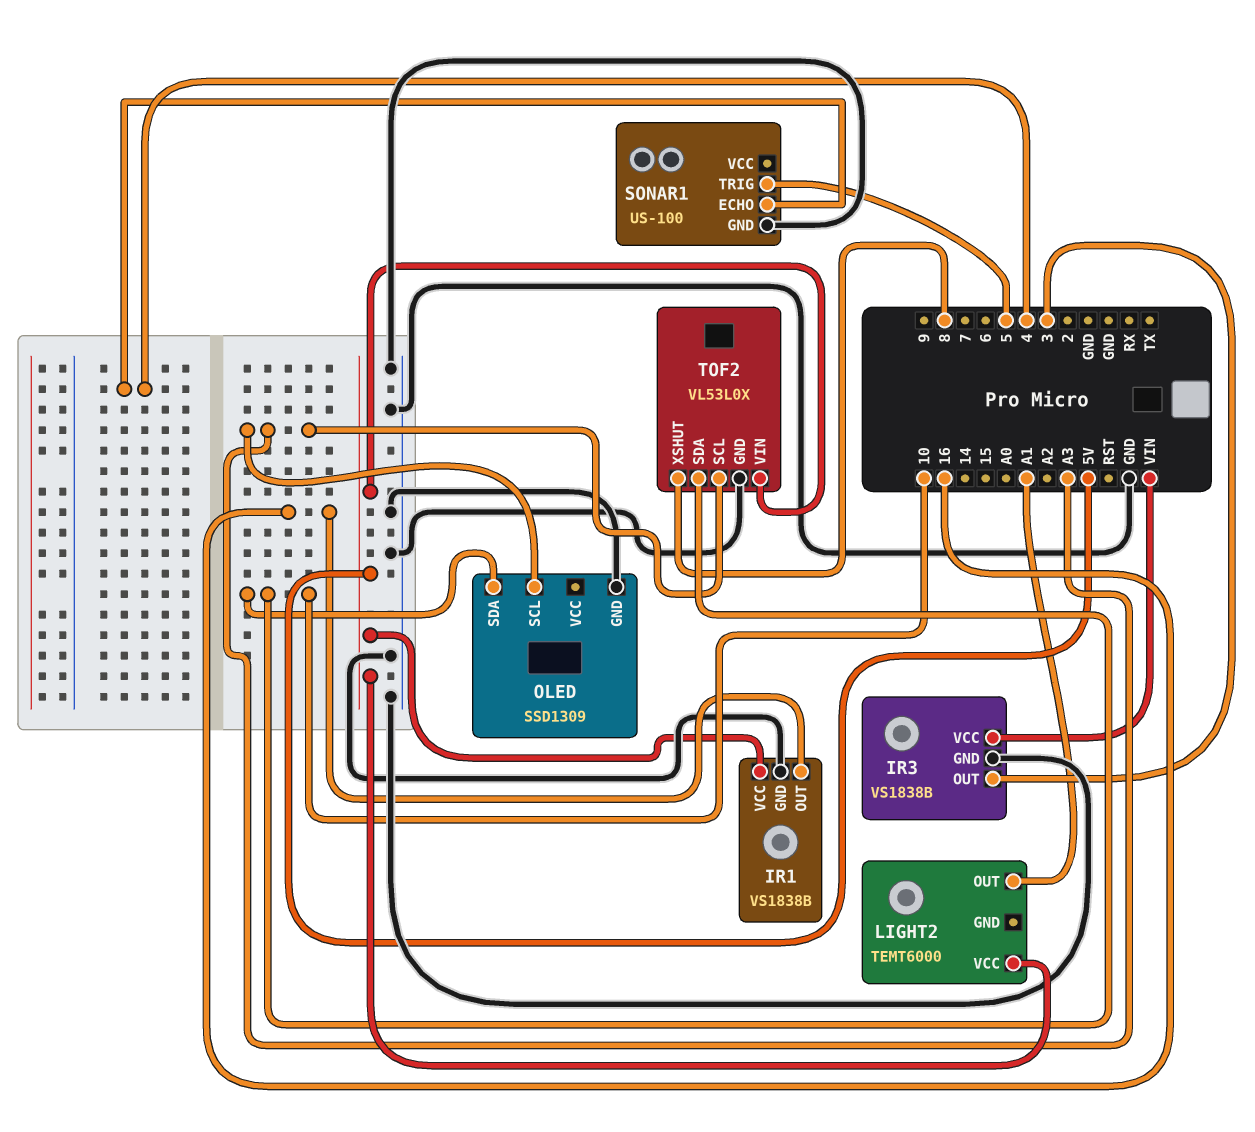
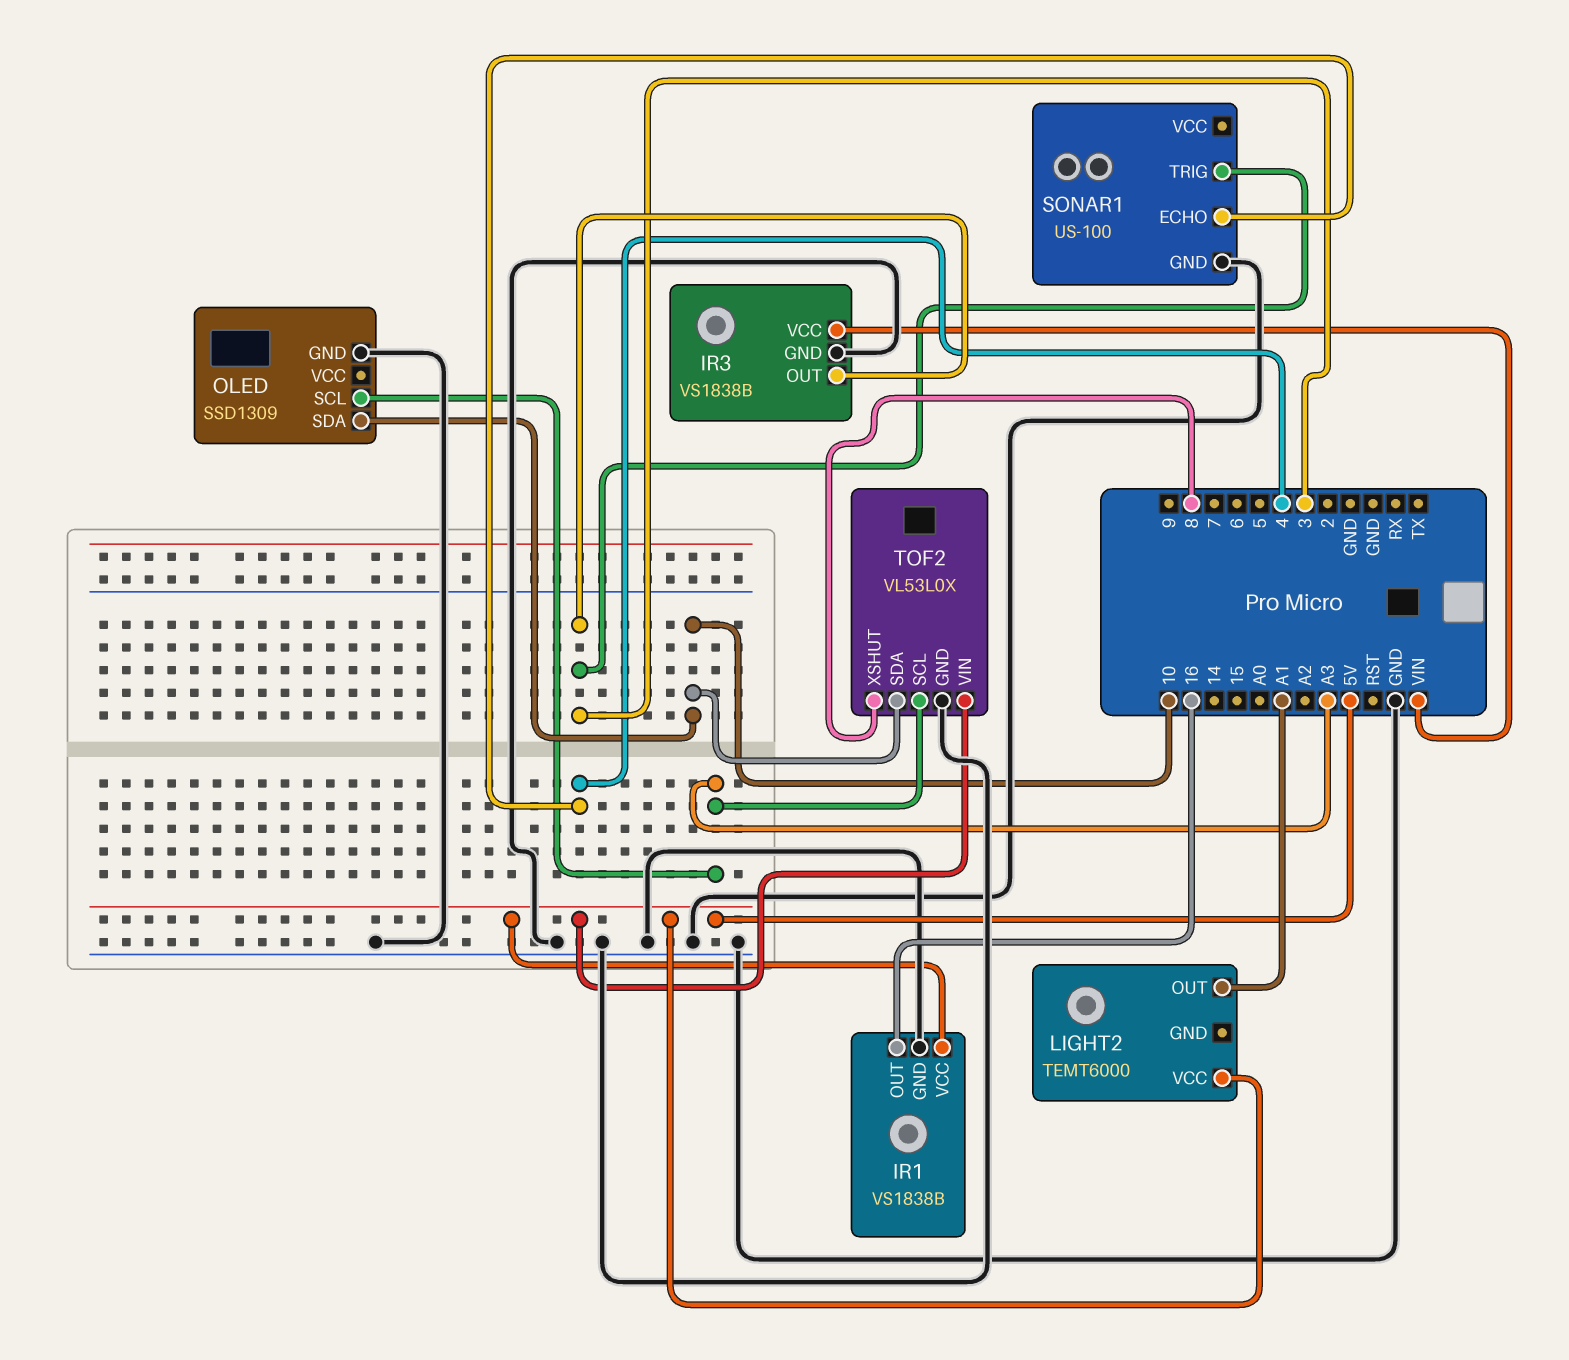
SONAR1 pin TRIG: 5 -> 3

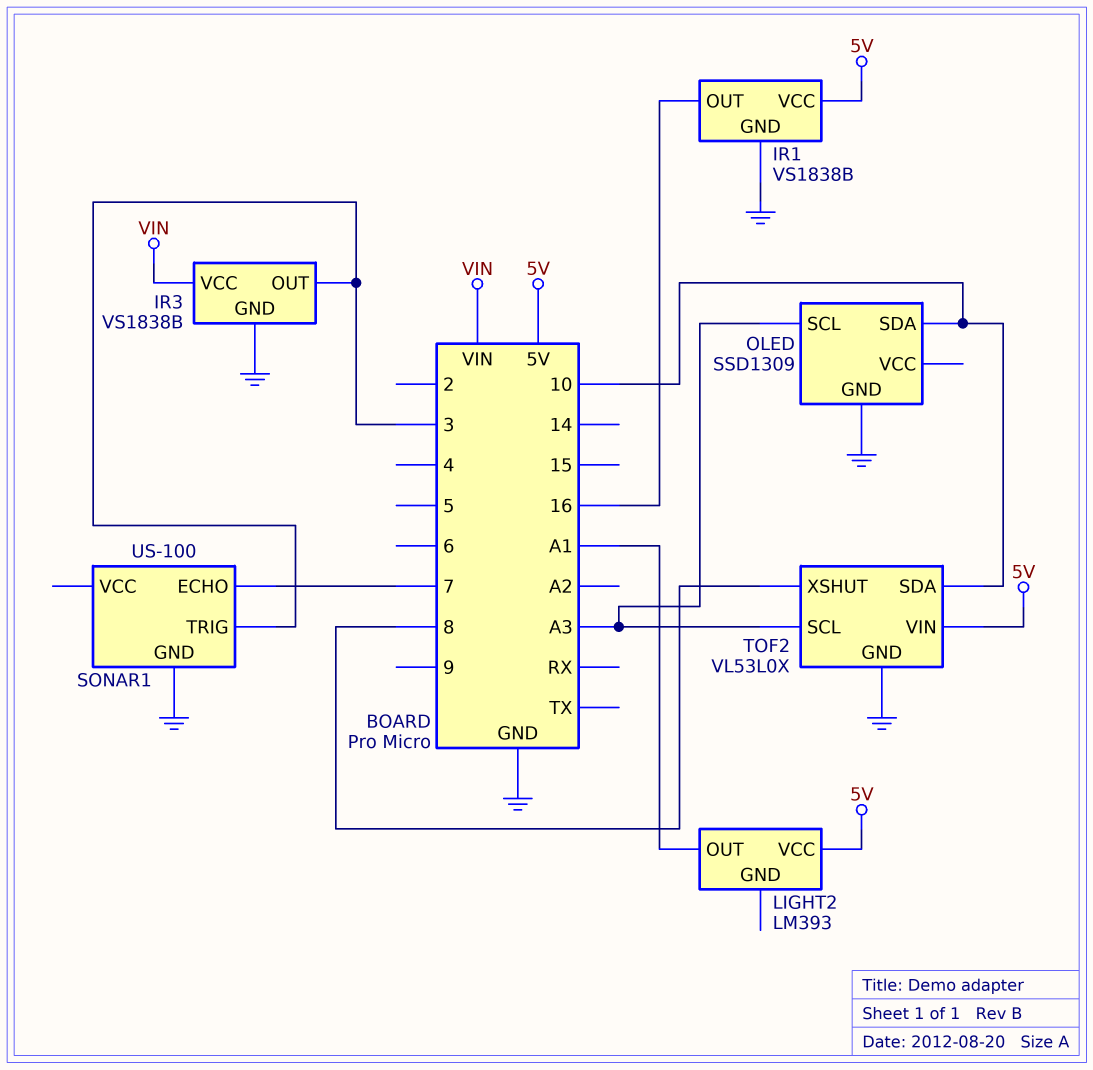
LIGHT2: TEMT6000 -> LM393
SONAR1 pin ECHO: 4 -> 7

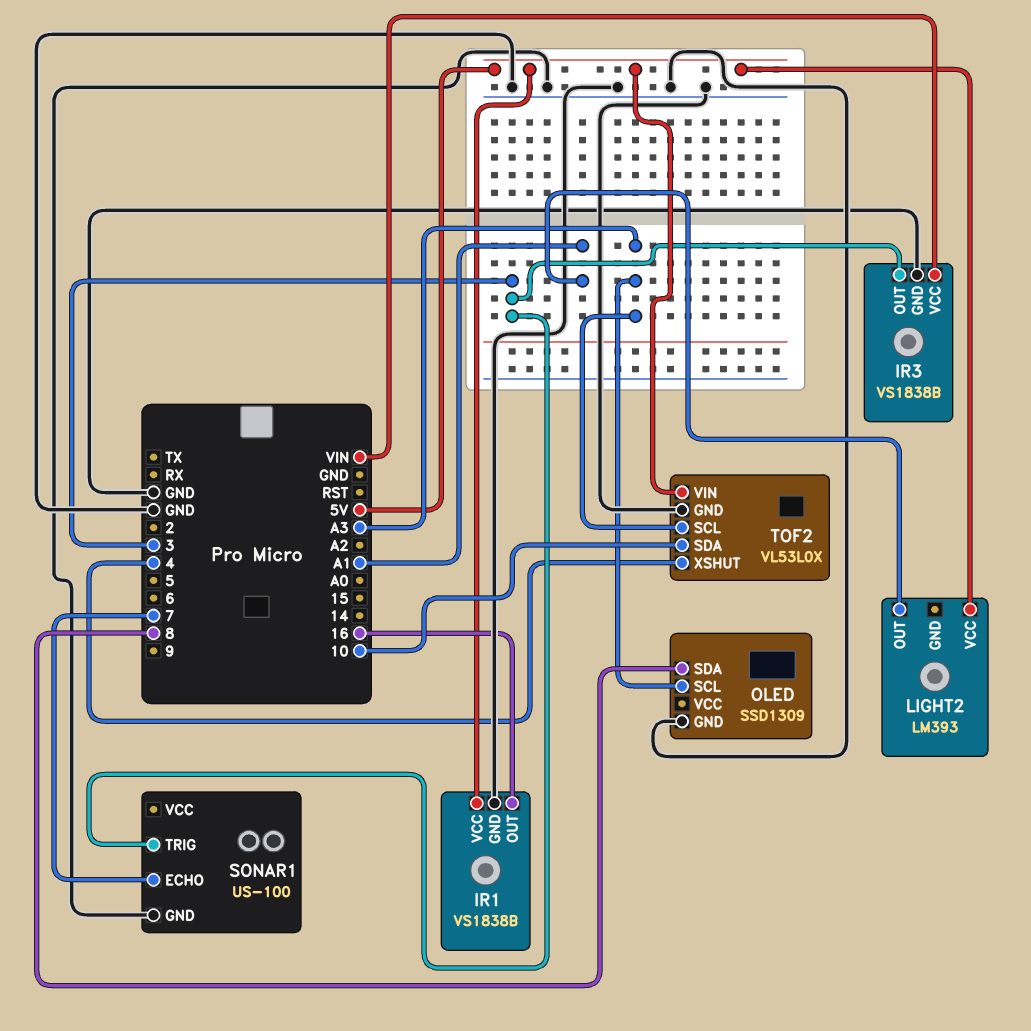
OLED pin SDA: 10 -> 8
TOF2 pin XSHUT: 8 -> 4

